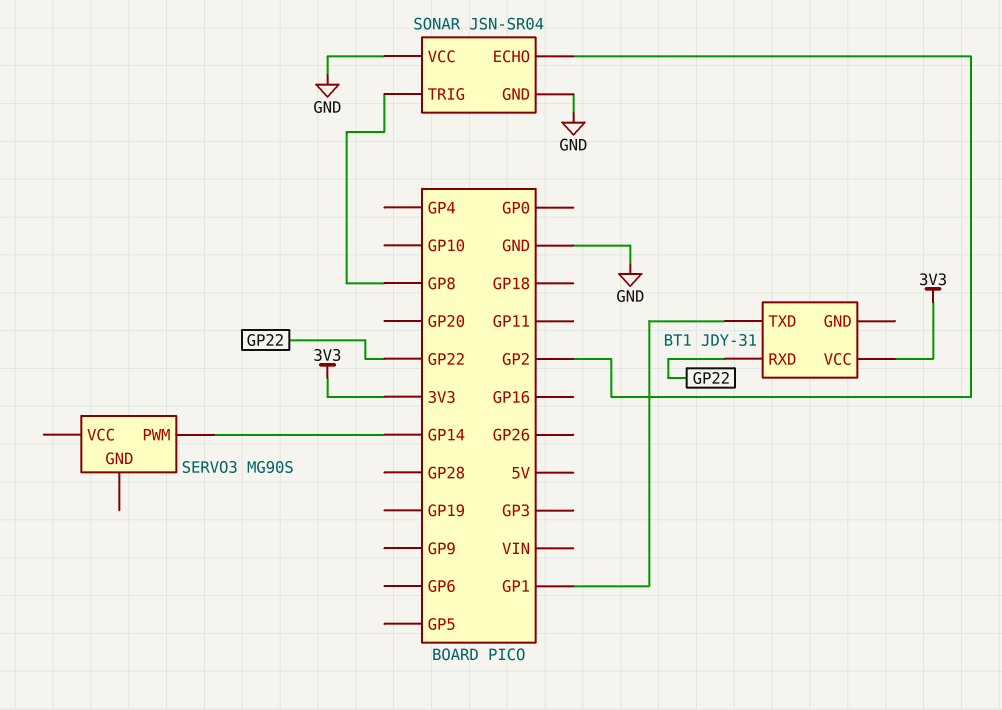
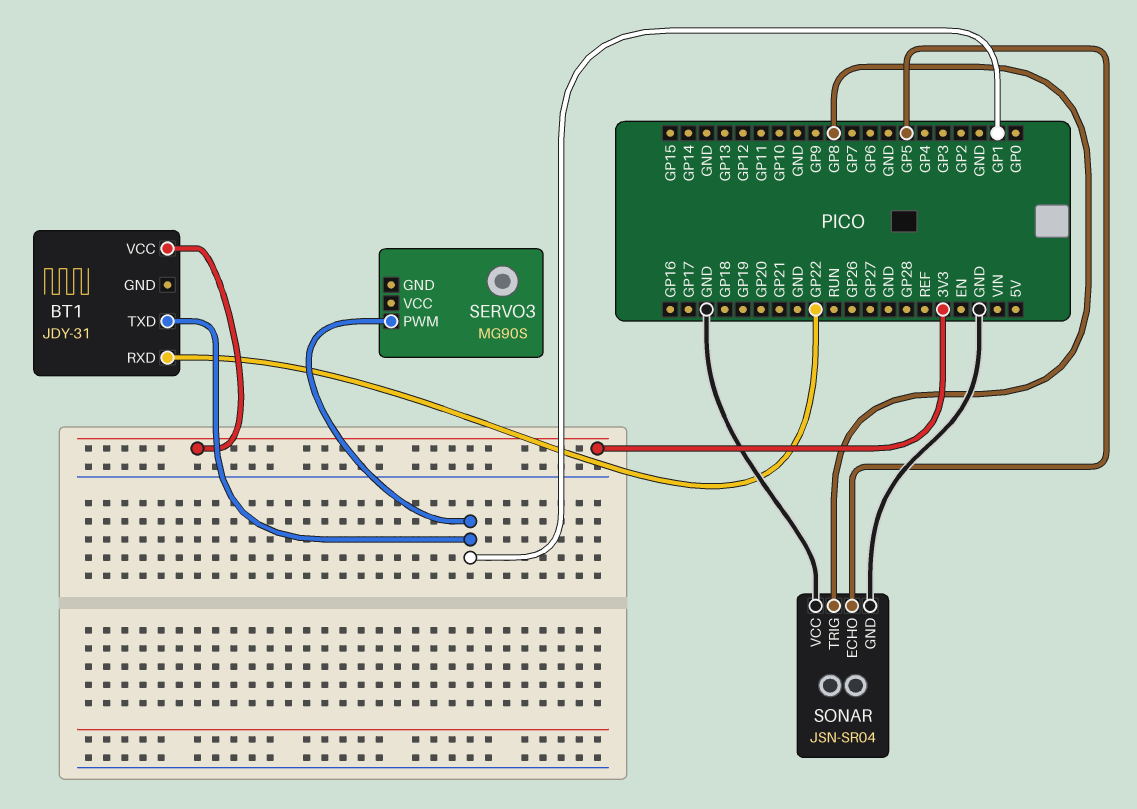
SERVO3 pin PWM: GP14 -> GP1
SONAR pin ECHO: GP2 -> GP5

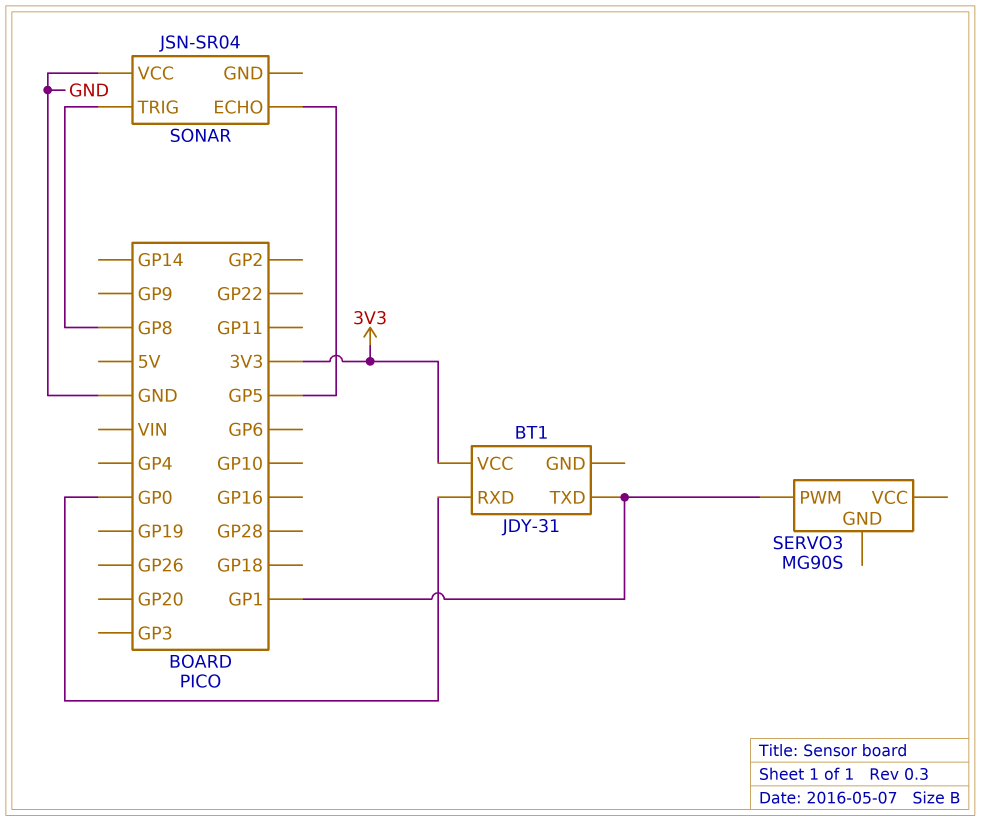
BT1 pin RXD: GP22 -> GP0
SONAR pin GND: GND -> none

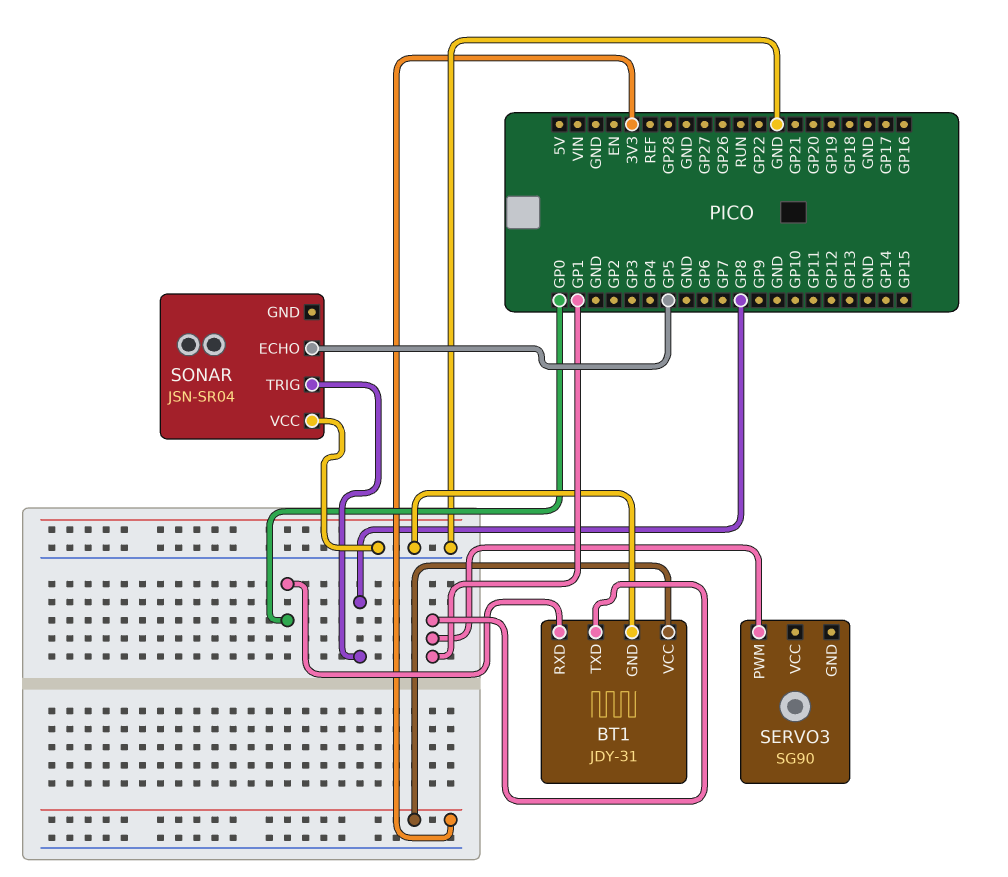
BT1 pin GND: none -> GND
SERVO3: MG90S -> SG90

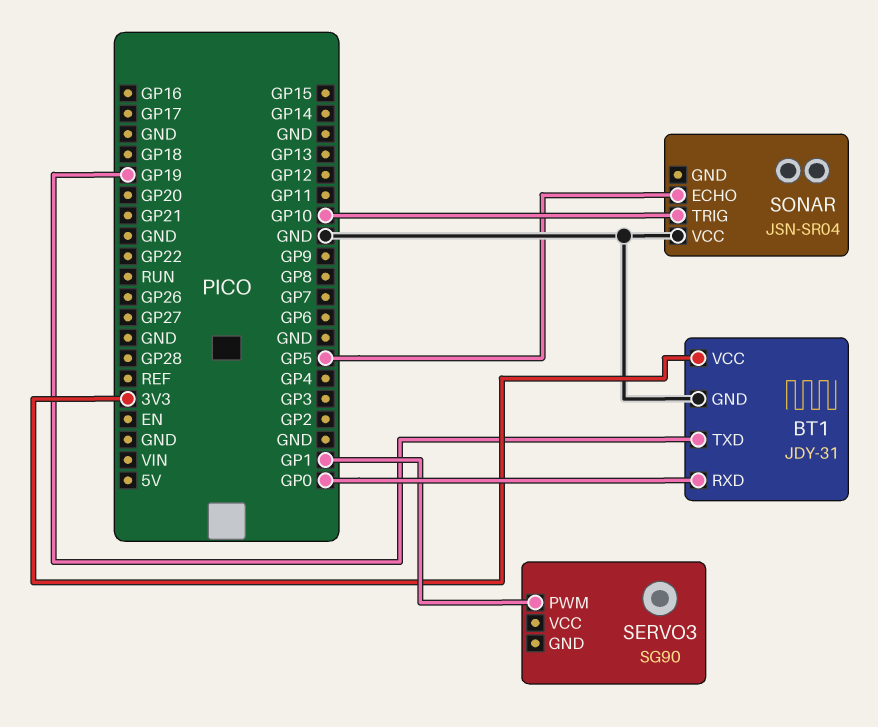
BT1 pin TXD: GP1 -> GP19
SONAR pin TRIG: GP8 -> GP10

